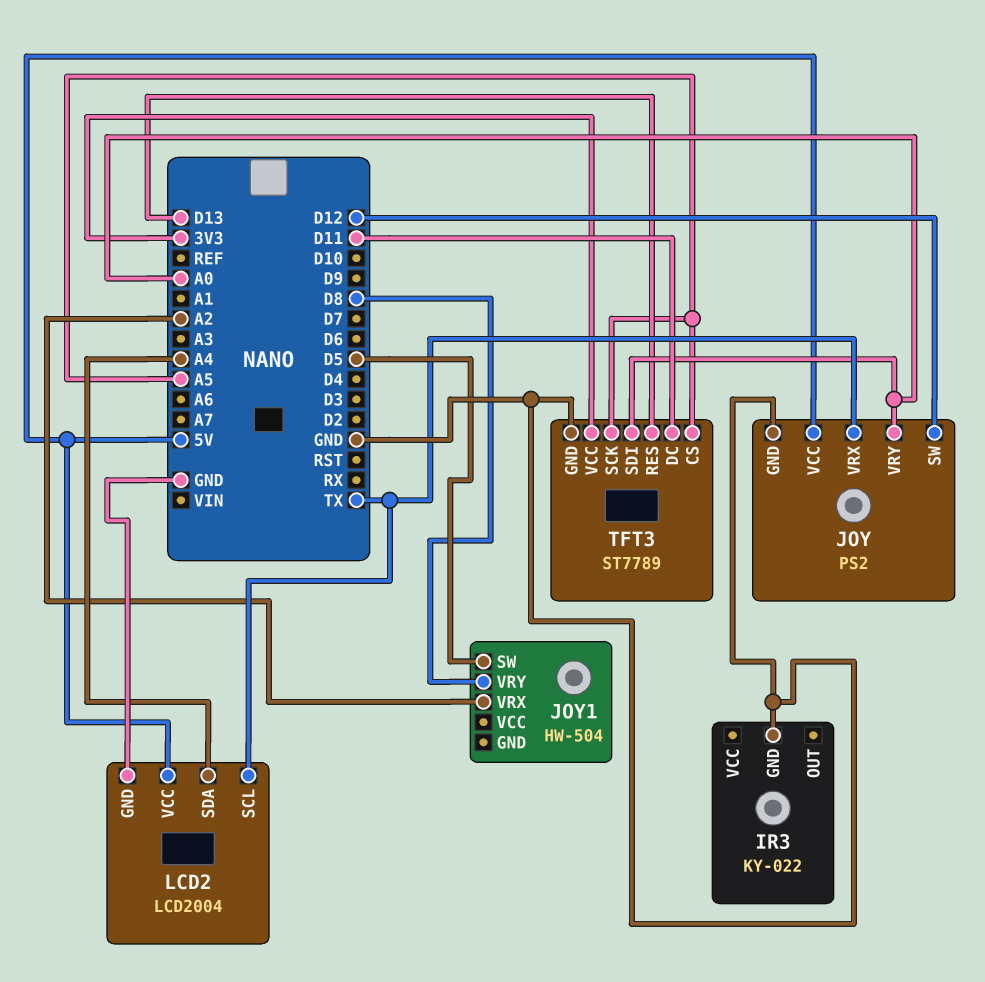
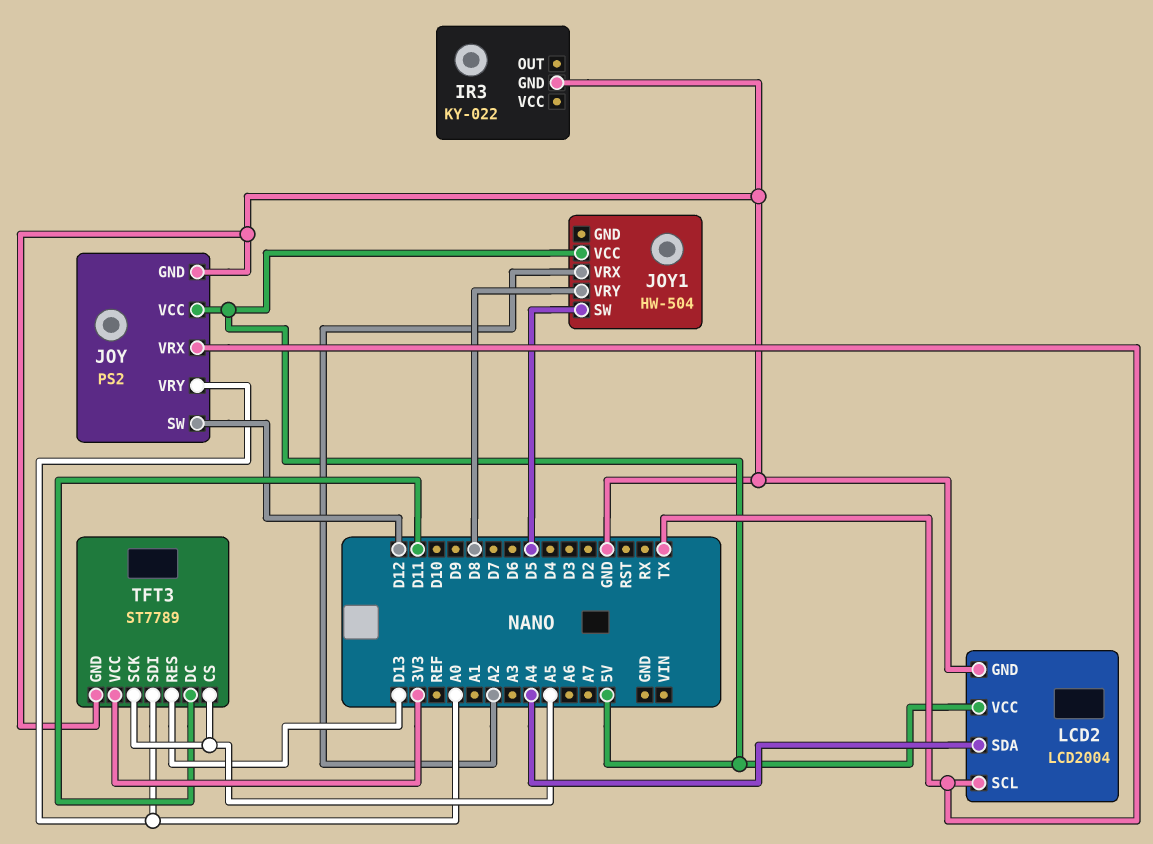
JOY1 pin VCC: none -> 5V

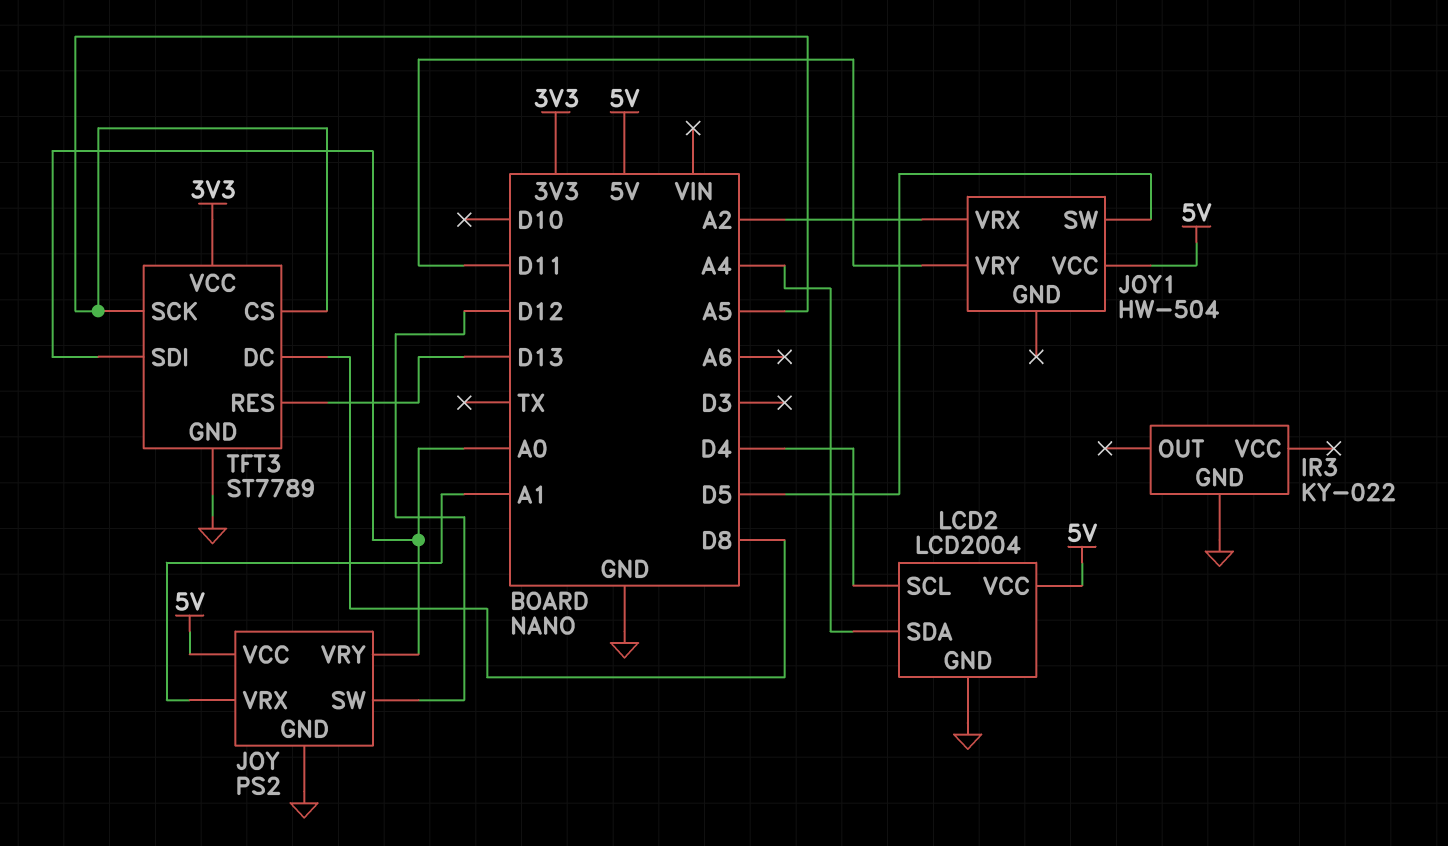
JOY pin VRX: TX -> A1
JOY1 pin VRY: D8 -> D11
LCD2 pin SCL: TX -> D4
TFT3 pin DC: D11 -> D8

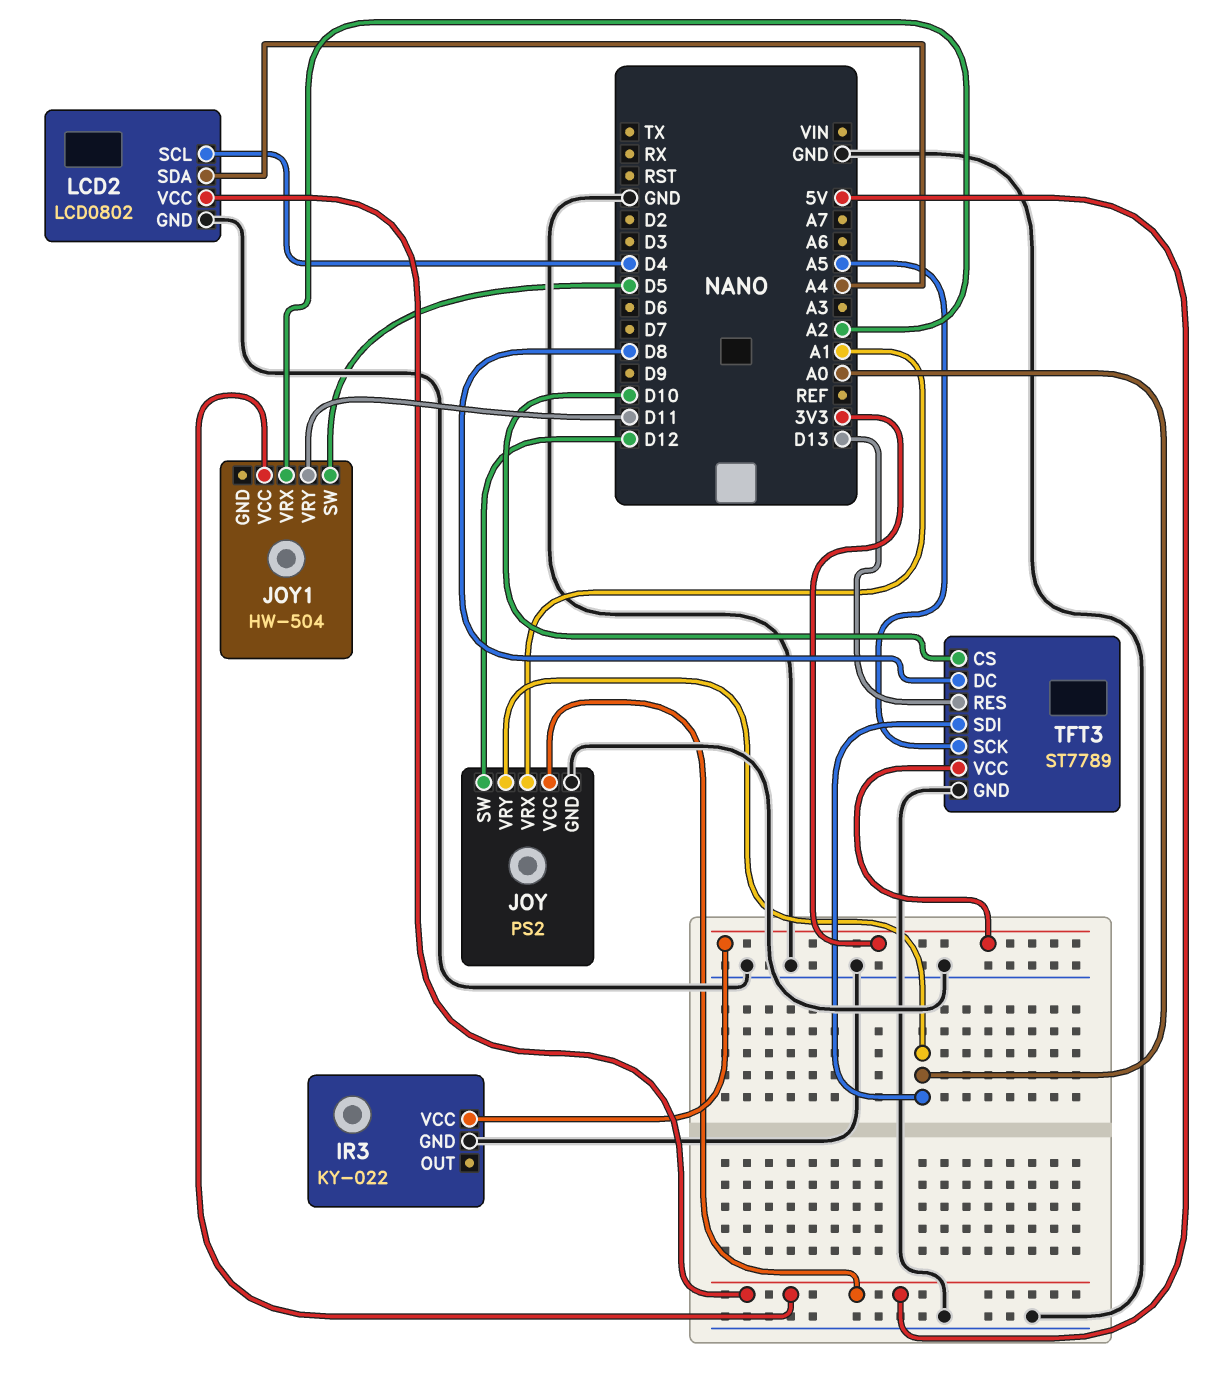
IR3 pin VCC: none -> 3V3
LCD2: LCD2004 -> LCD0802
TFT3 pin CS: A5 -> D10

